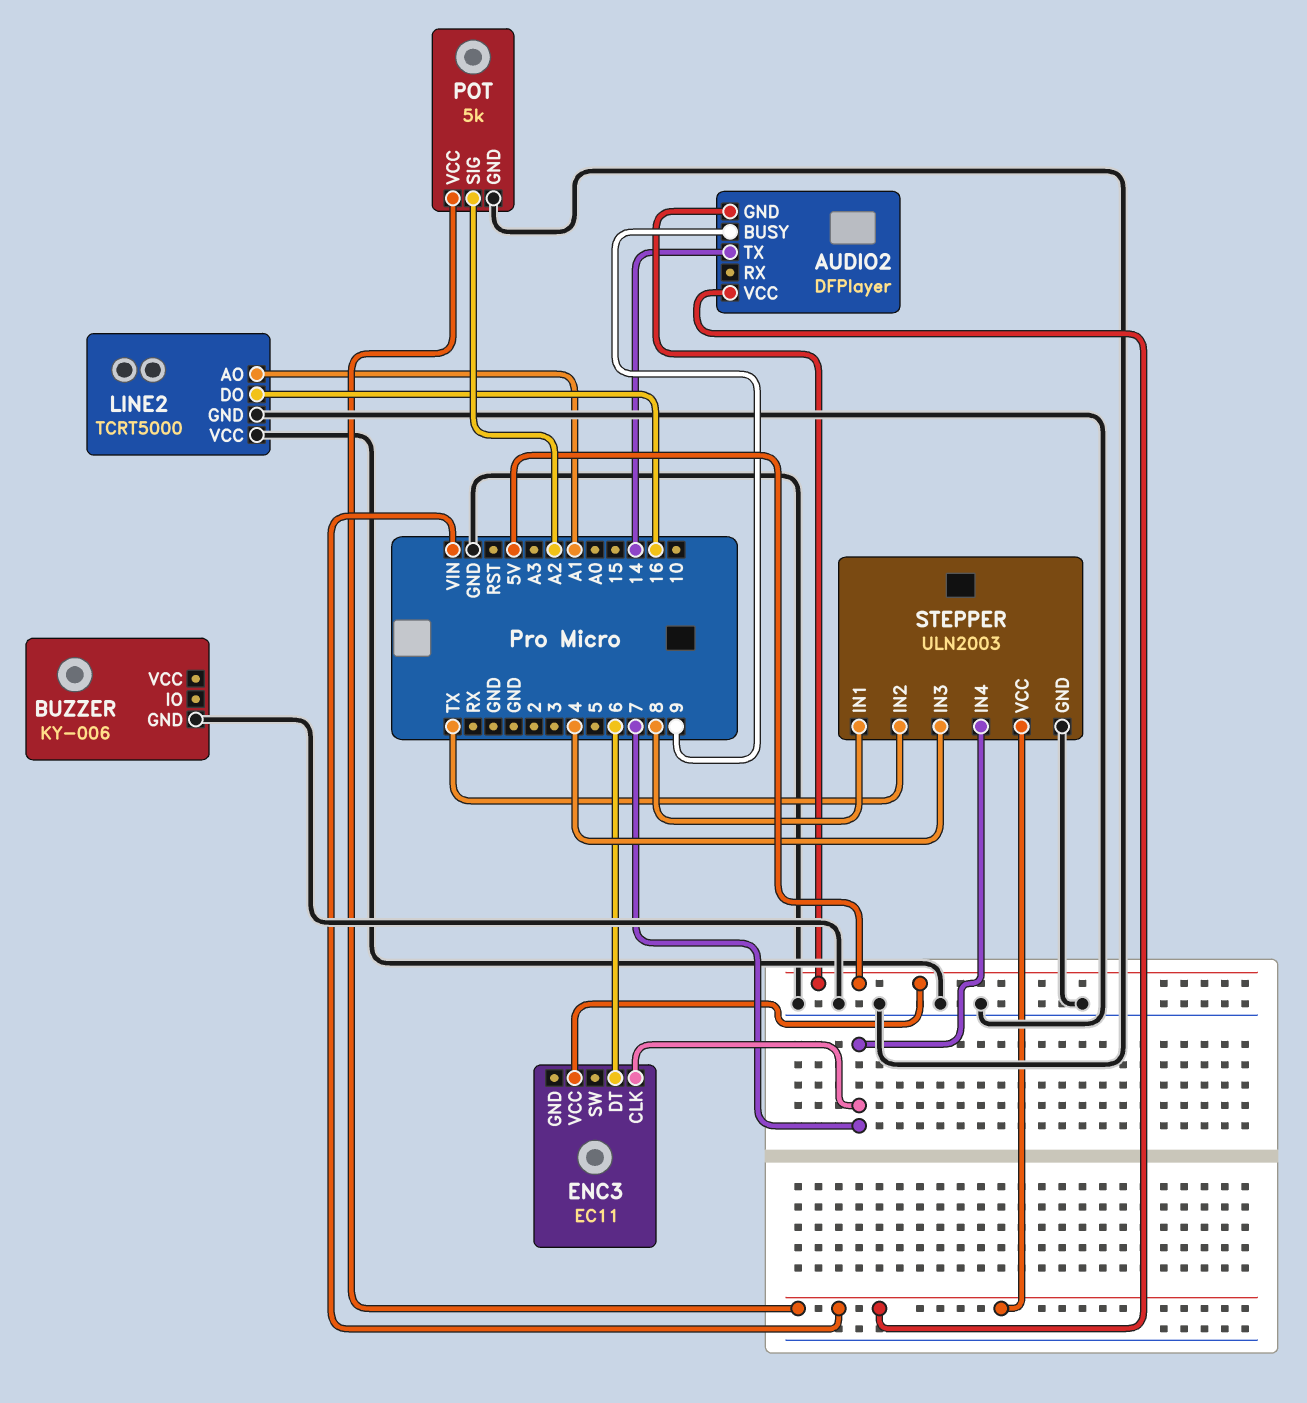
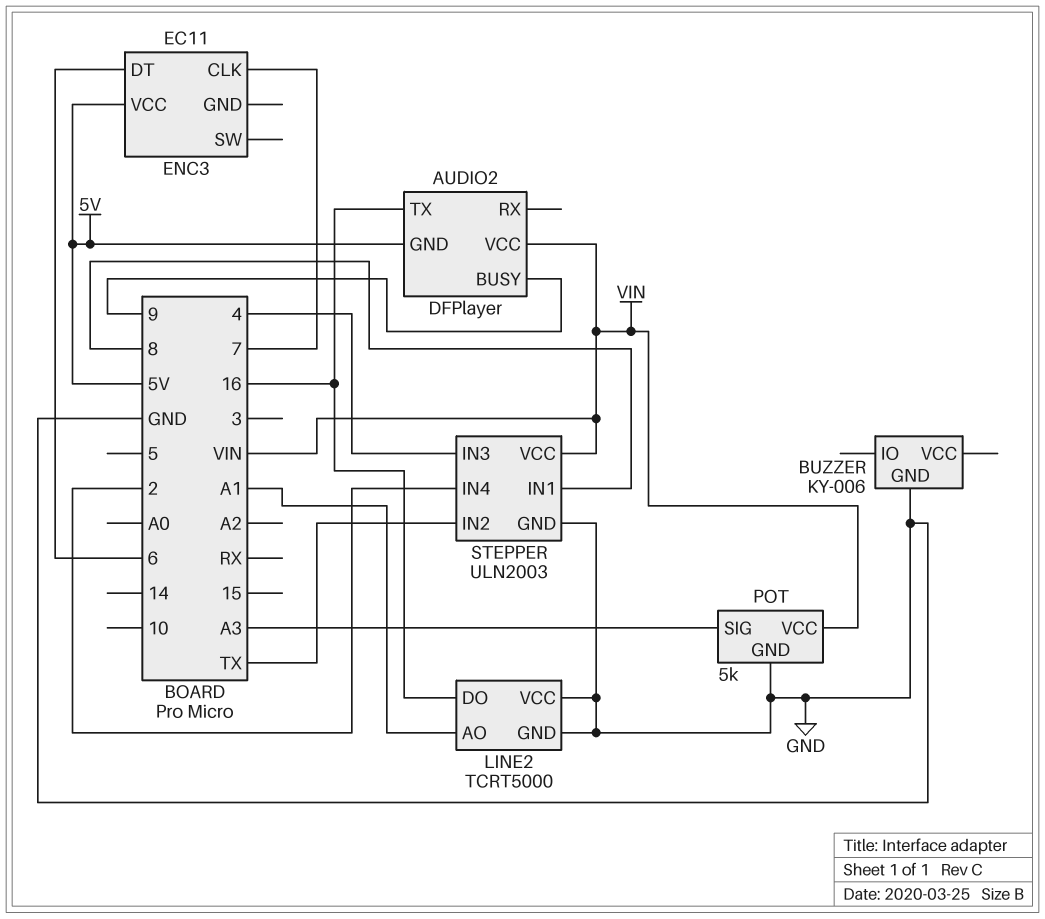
AUDIO2 pin TX: 14 -> 16
POT pin SIG: A2 -> A3
STEPPER pin IN4: 7 -> 2

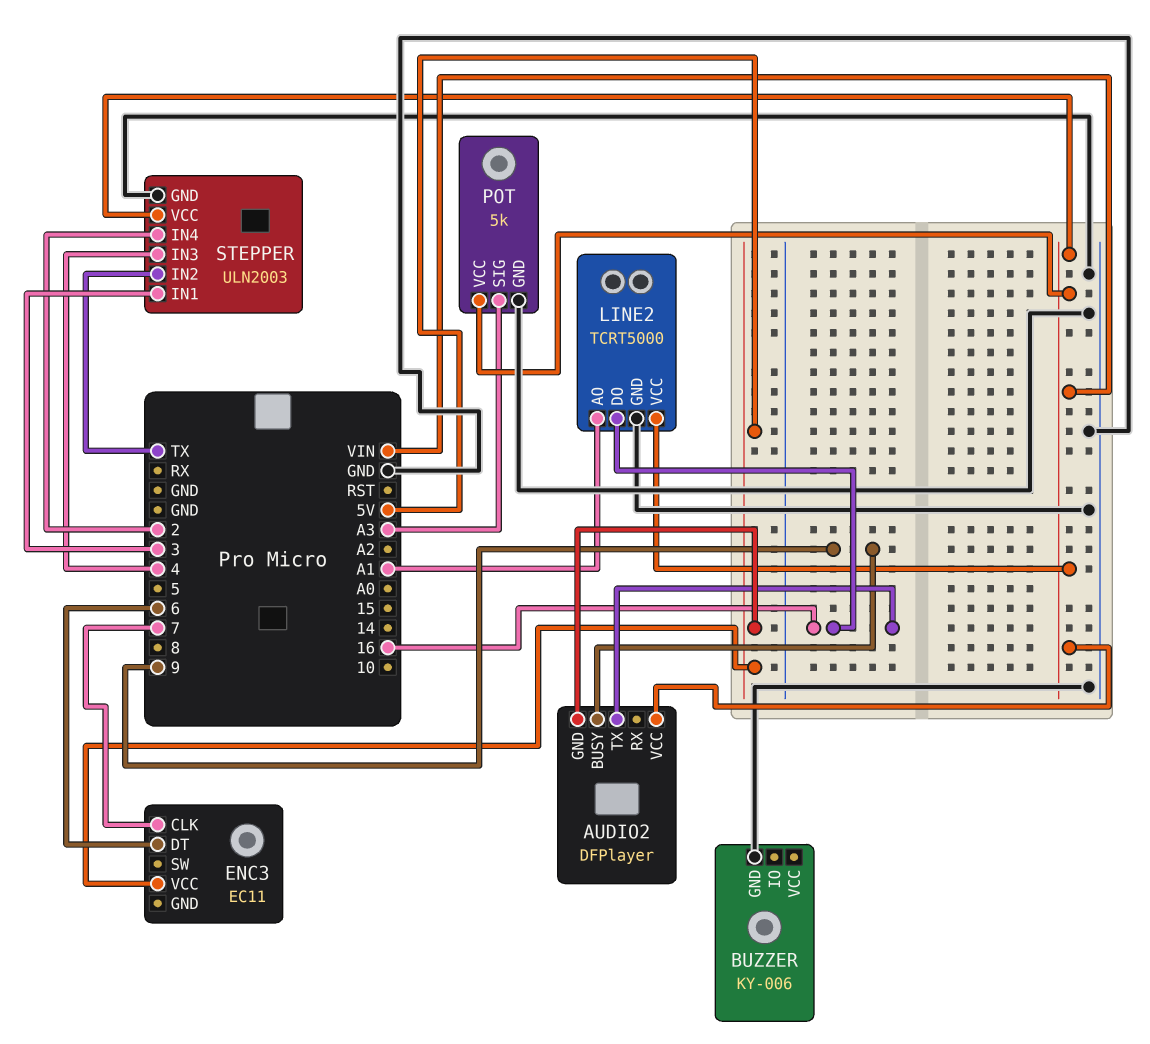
LINE2 pin VCC: GND -> VIN
STEPPER pin IN1: 8 -> 3

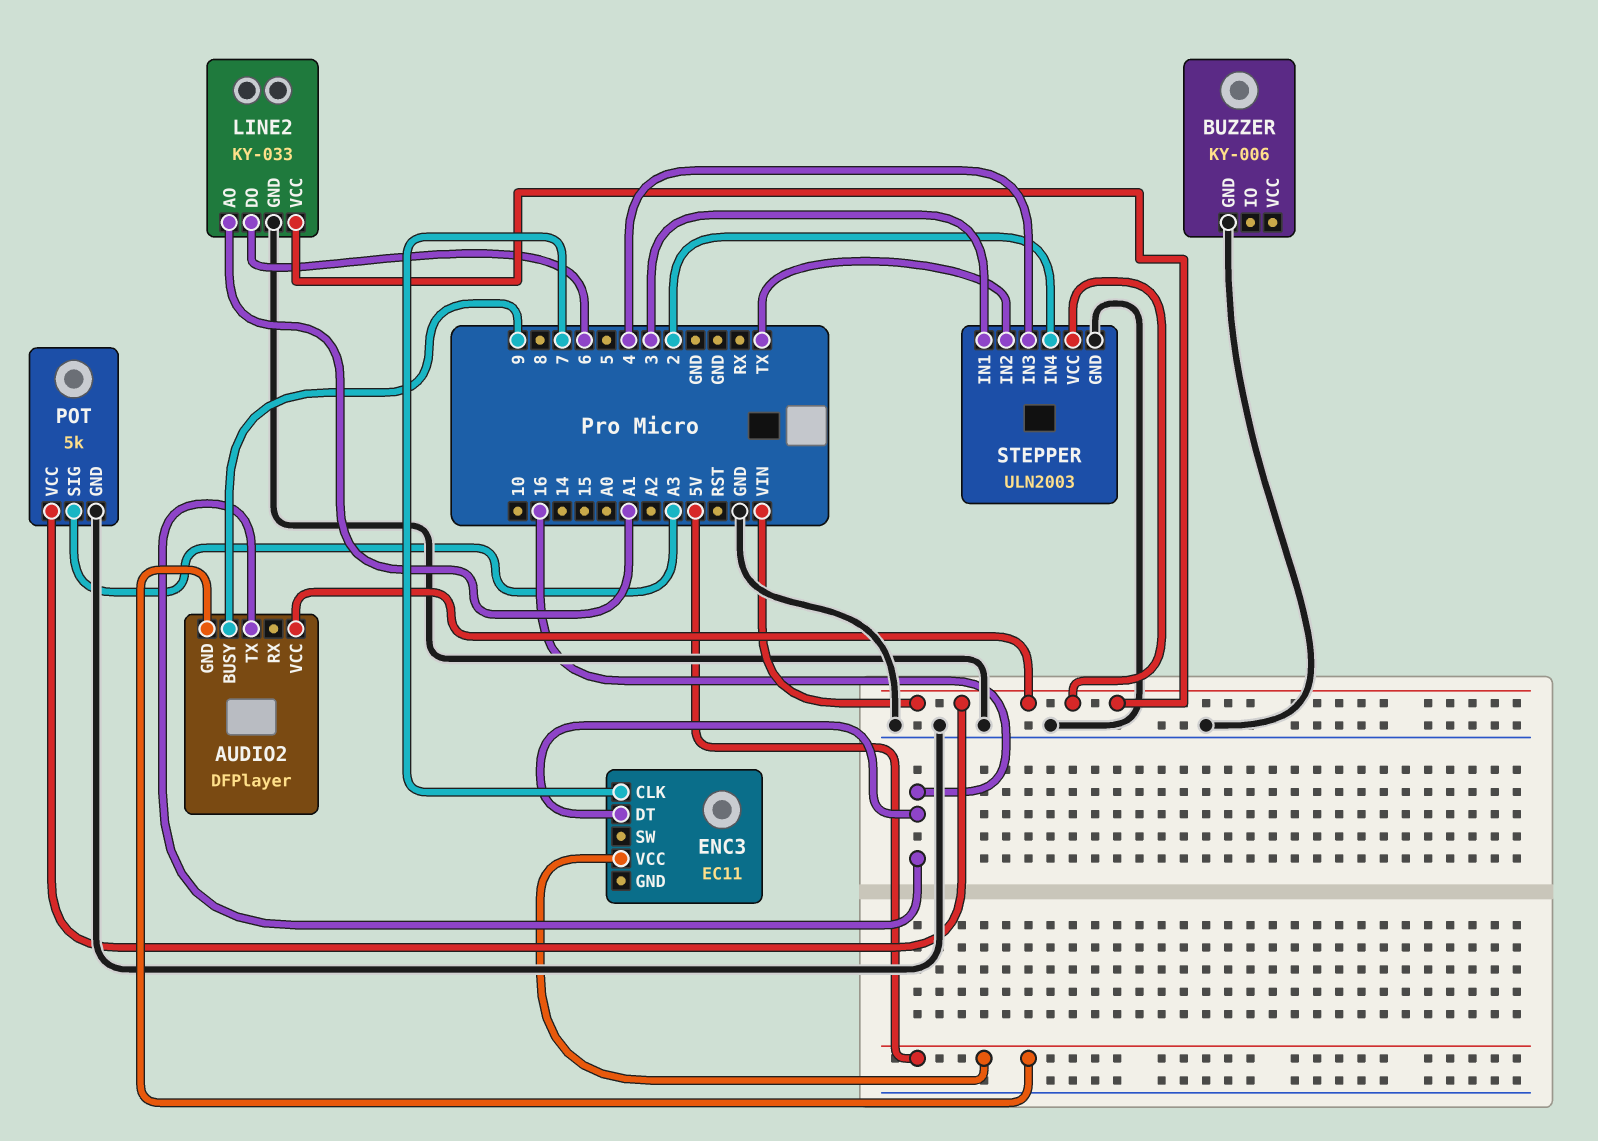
ENC3 pin DT: 6 -> 16
LINE2: TCRT5000 -> KY-033
LINE2 pin DO: 16 -> 6

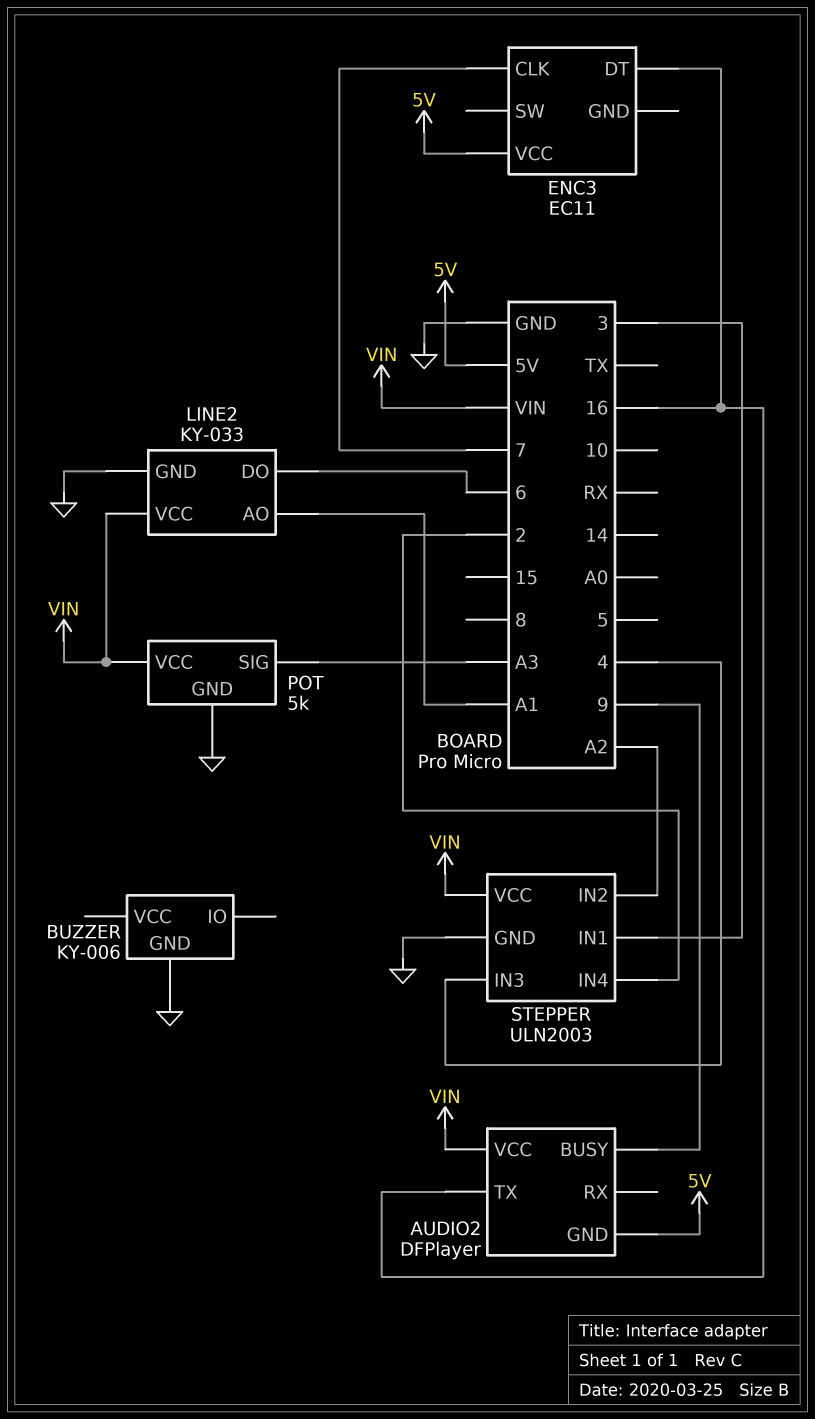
STEPPER pin IN2: TX -> A2

